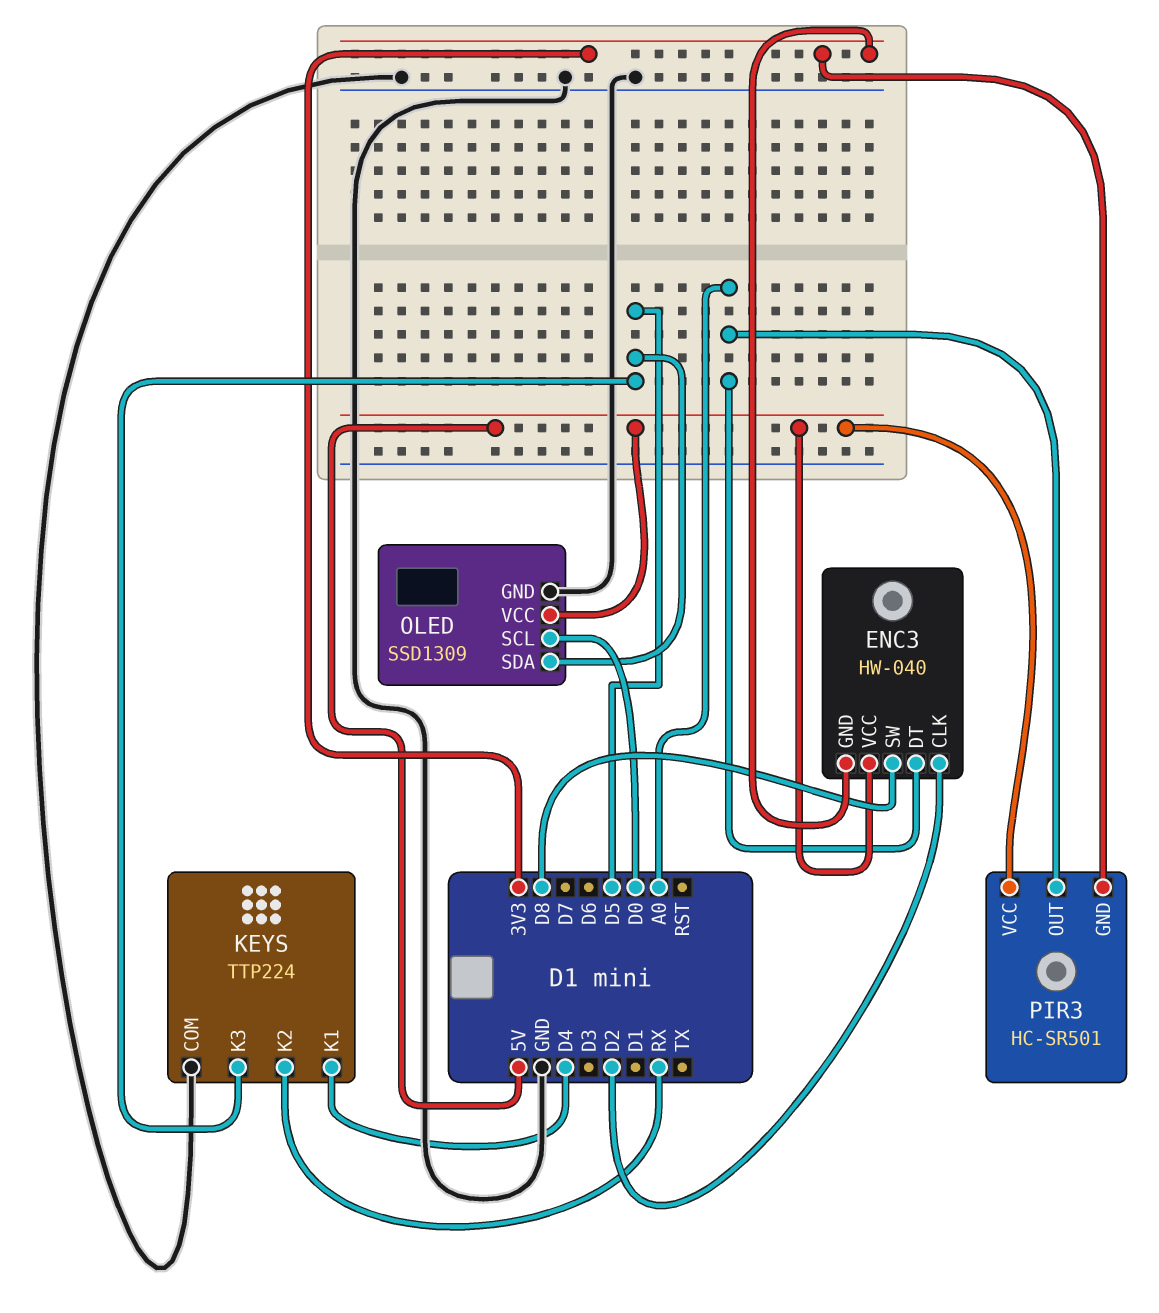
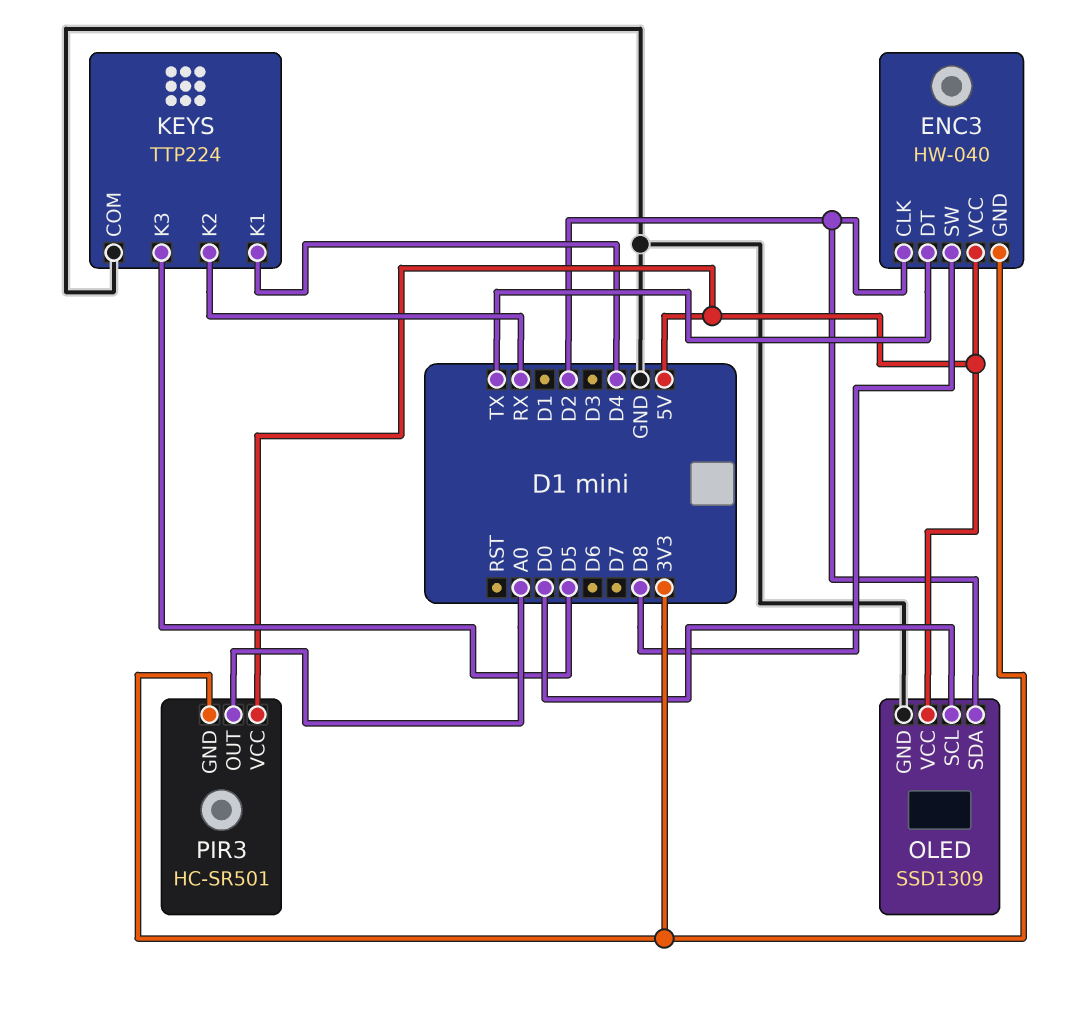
ENC3 pin DT: A0 -> TX
OLED pin SDA: D5 -> D2

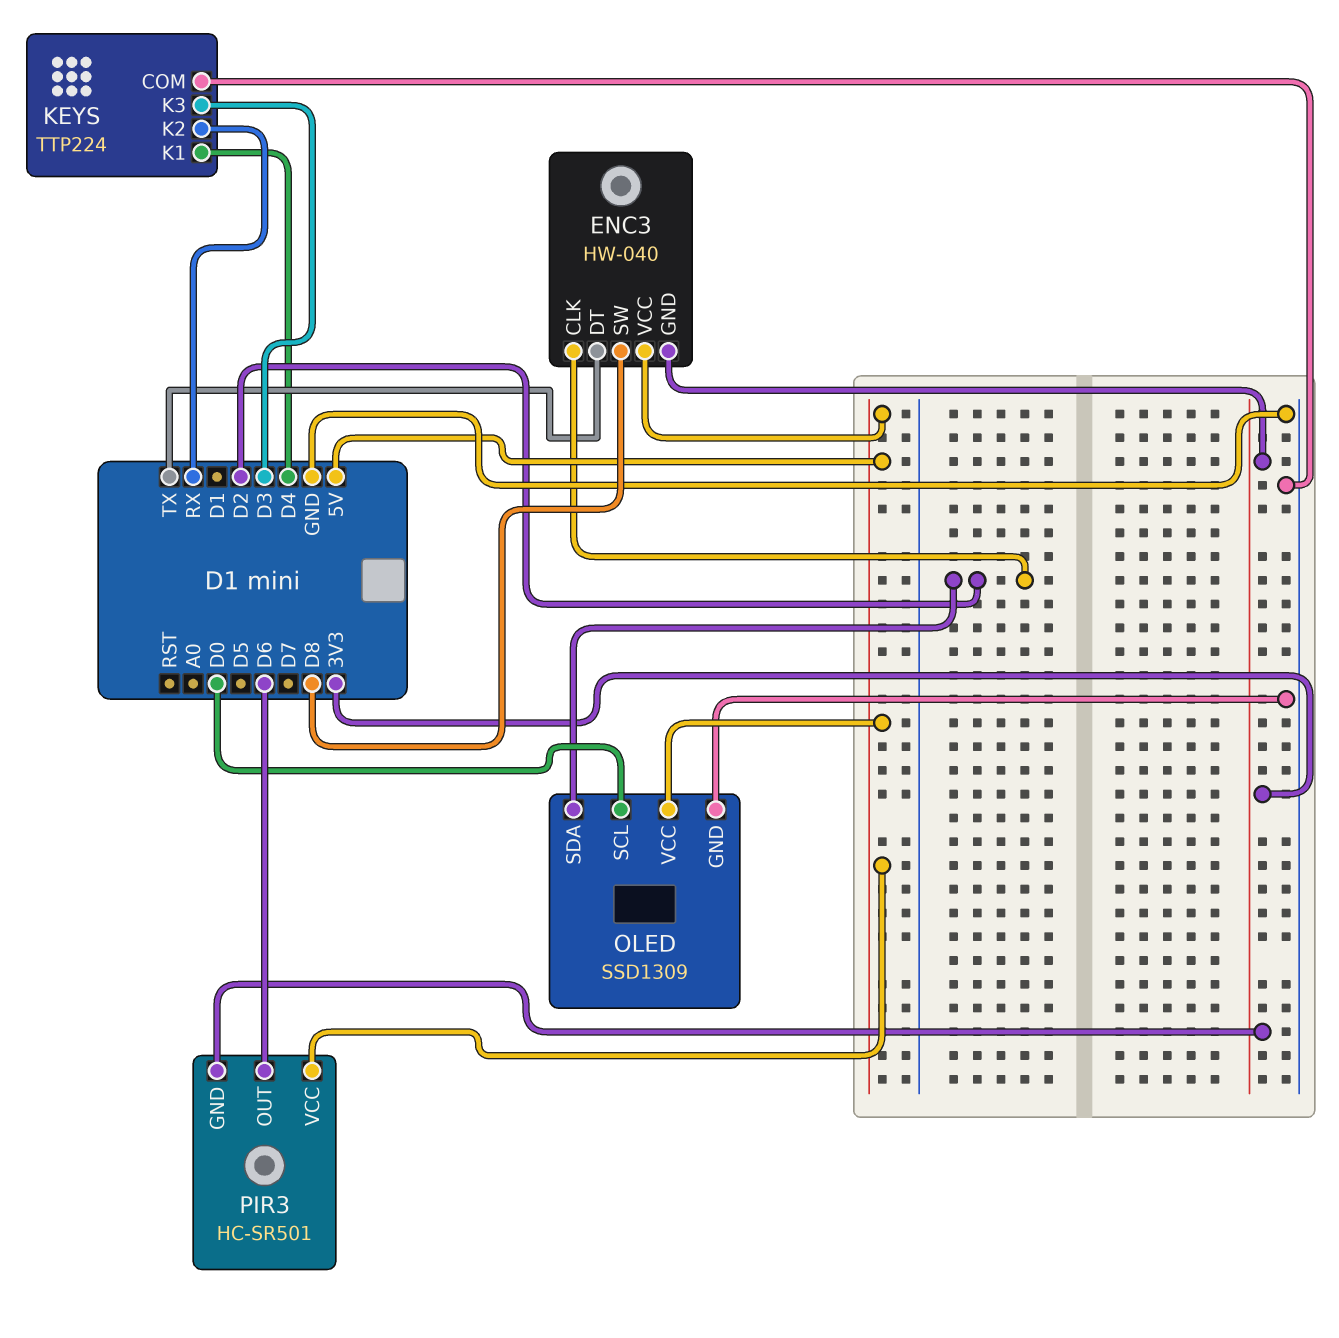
KEYS pin K3: D5 -> D3
PIR3 pin OUT: A0 -> D6

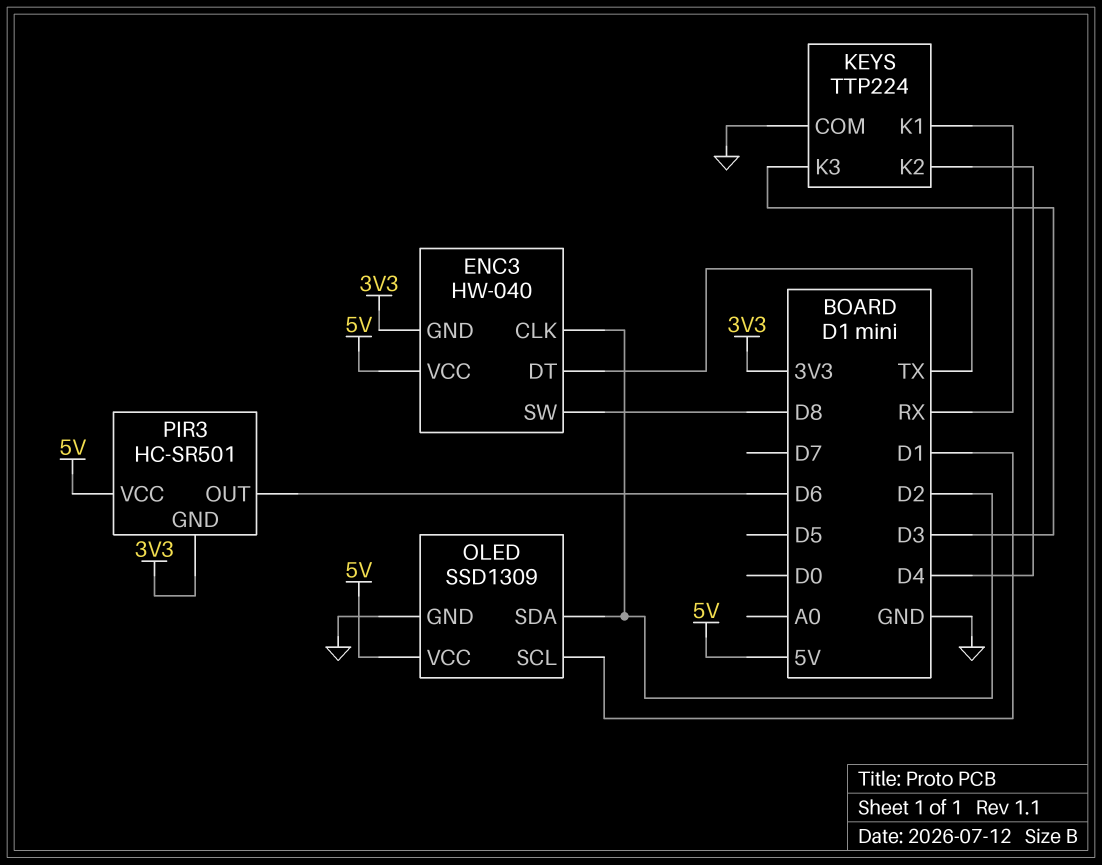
KEYS pin K1: D4 -> RX
KEYS pin K2: RX -> D4
OLED pin SCL: D0 -> D1

